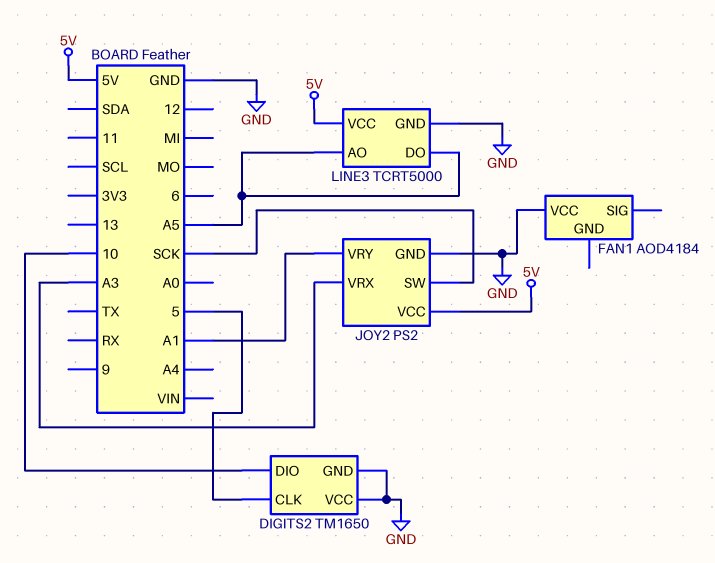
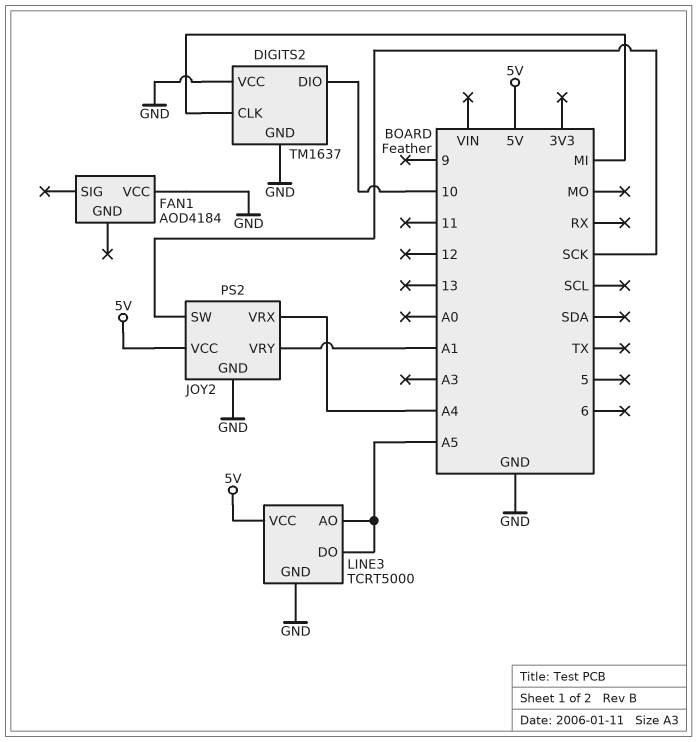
DIGITS2: TM1650 -> TM1637
DIGITS2 pin CLK: 5 -> MI
JOY2 pin VRX: A3 -> A4

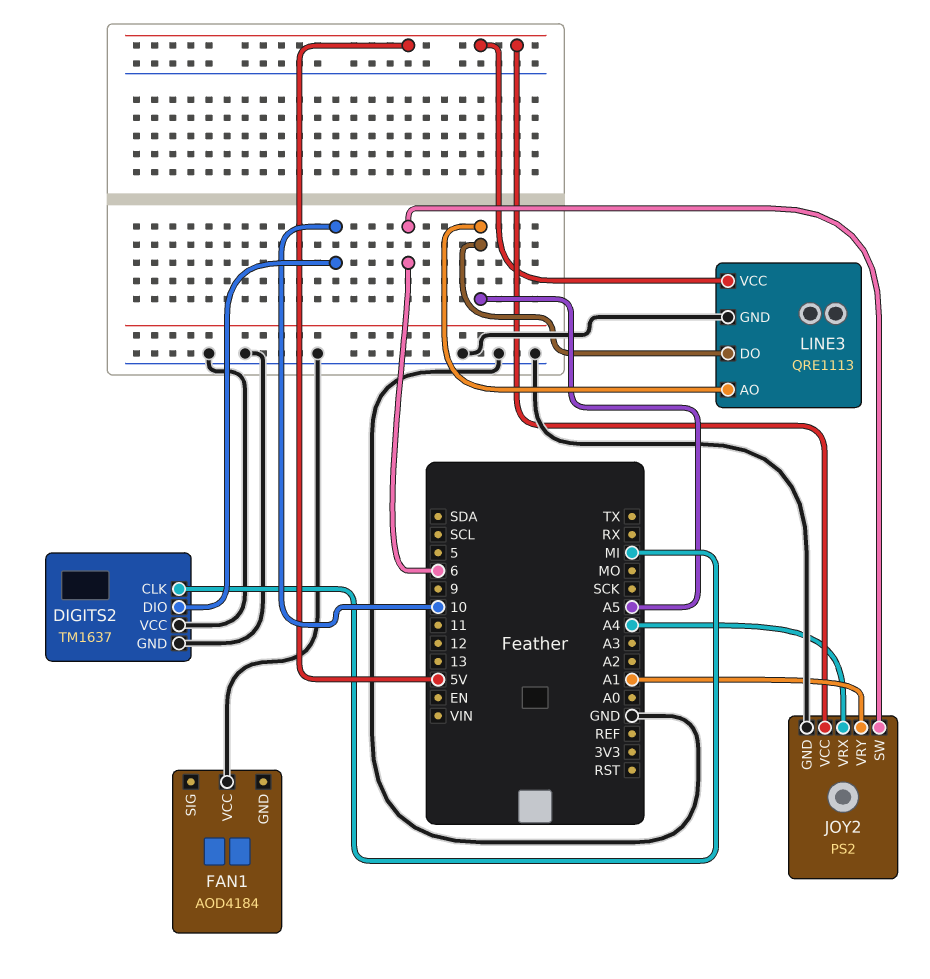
JOY2 pin SW: SCK -> 6
LINE3: TCRT5000 -> QRE1113

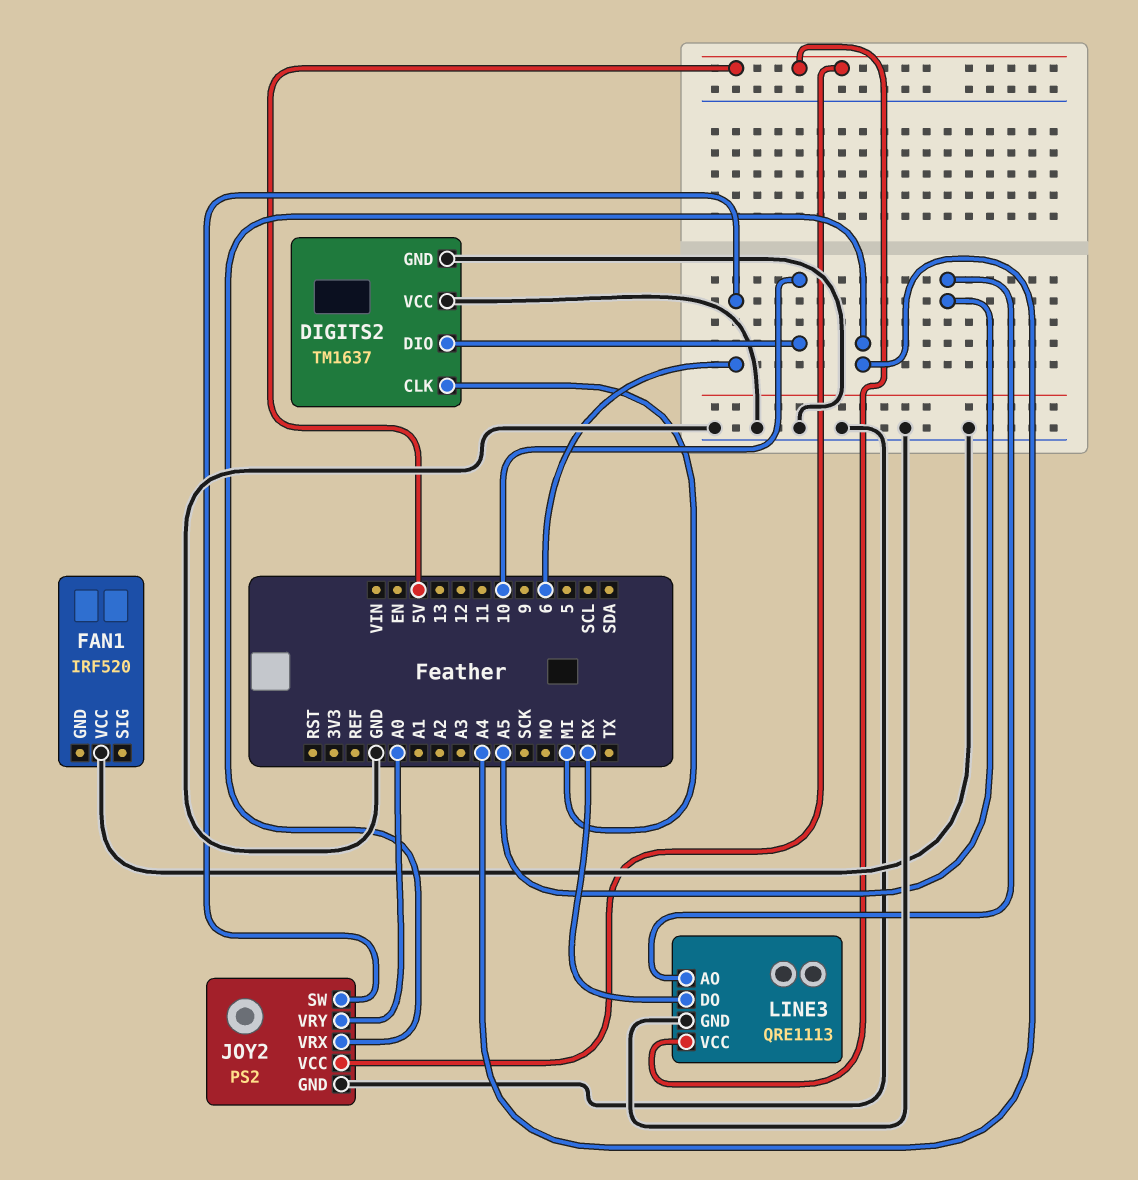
FAN1: AOD4184 -> IRF520
JOY2 pin VRY: A1 -> A0
LINE3 pin DO: A5 -> RX

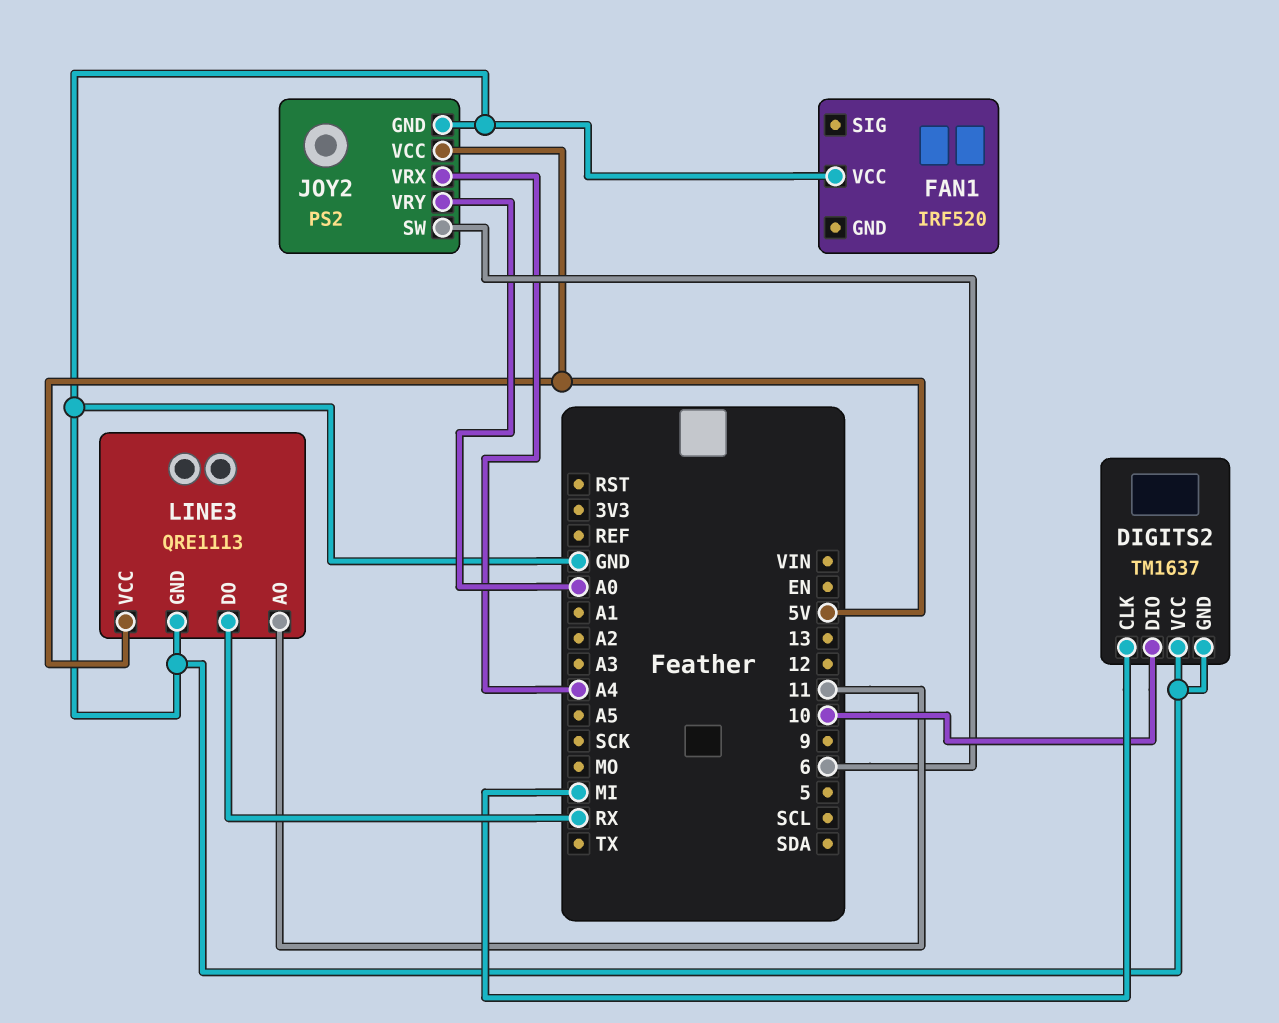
LINE3 pin AO: A5 -> 11

